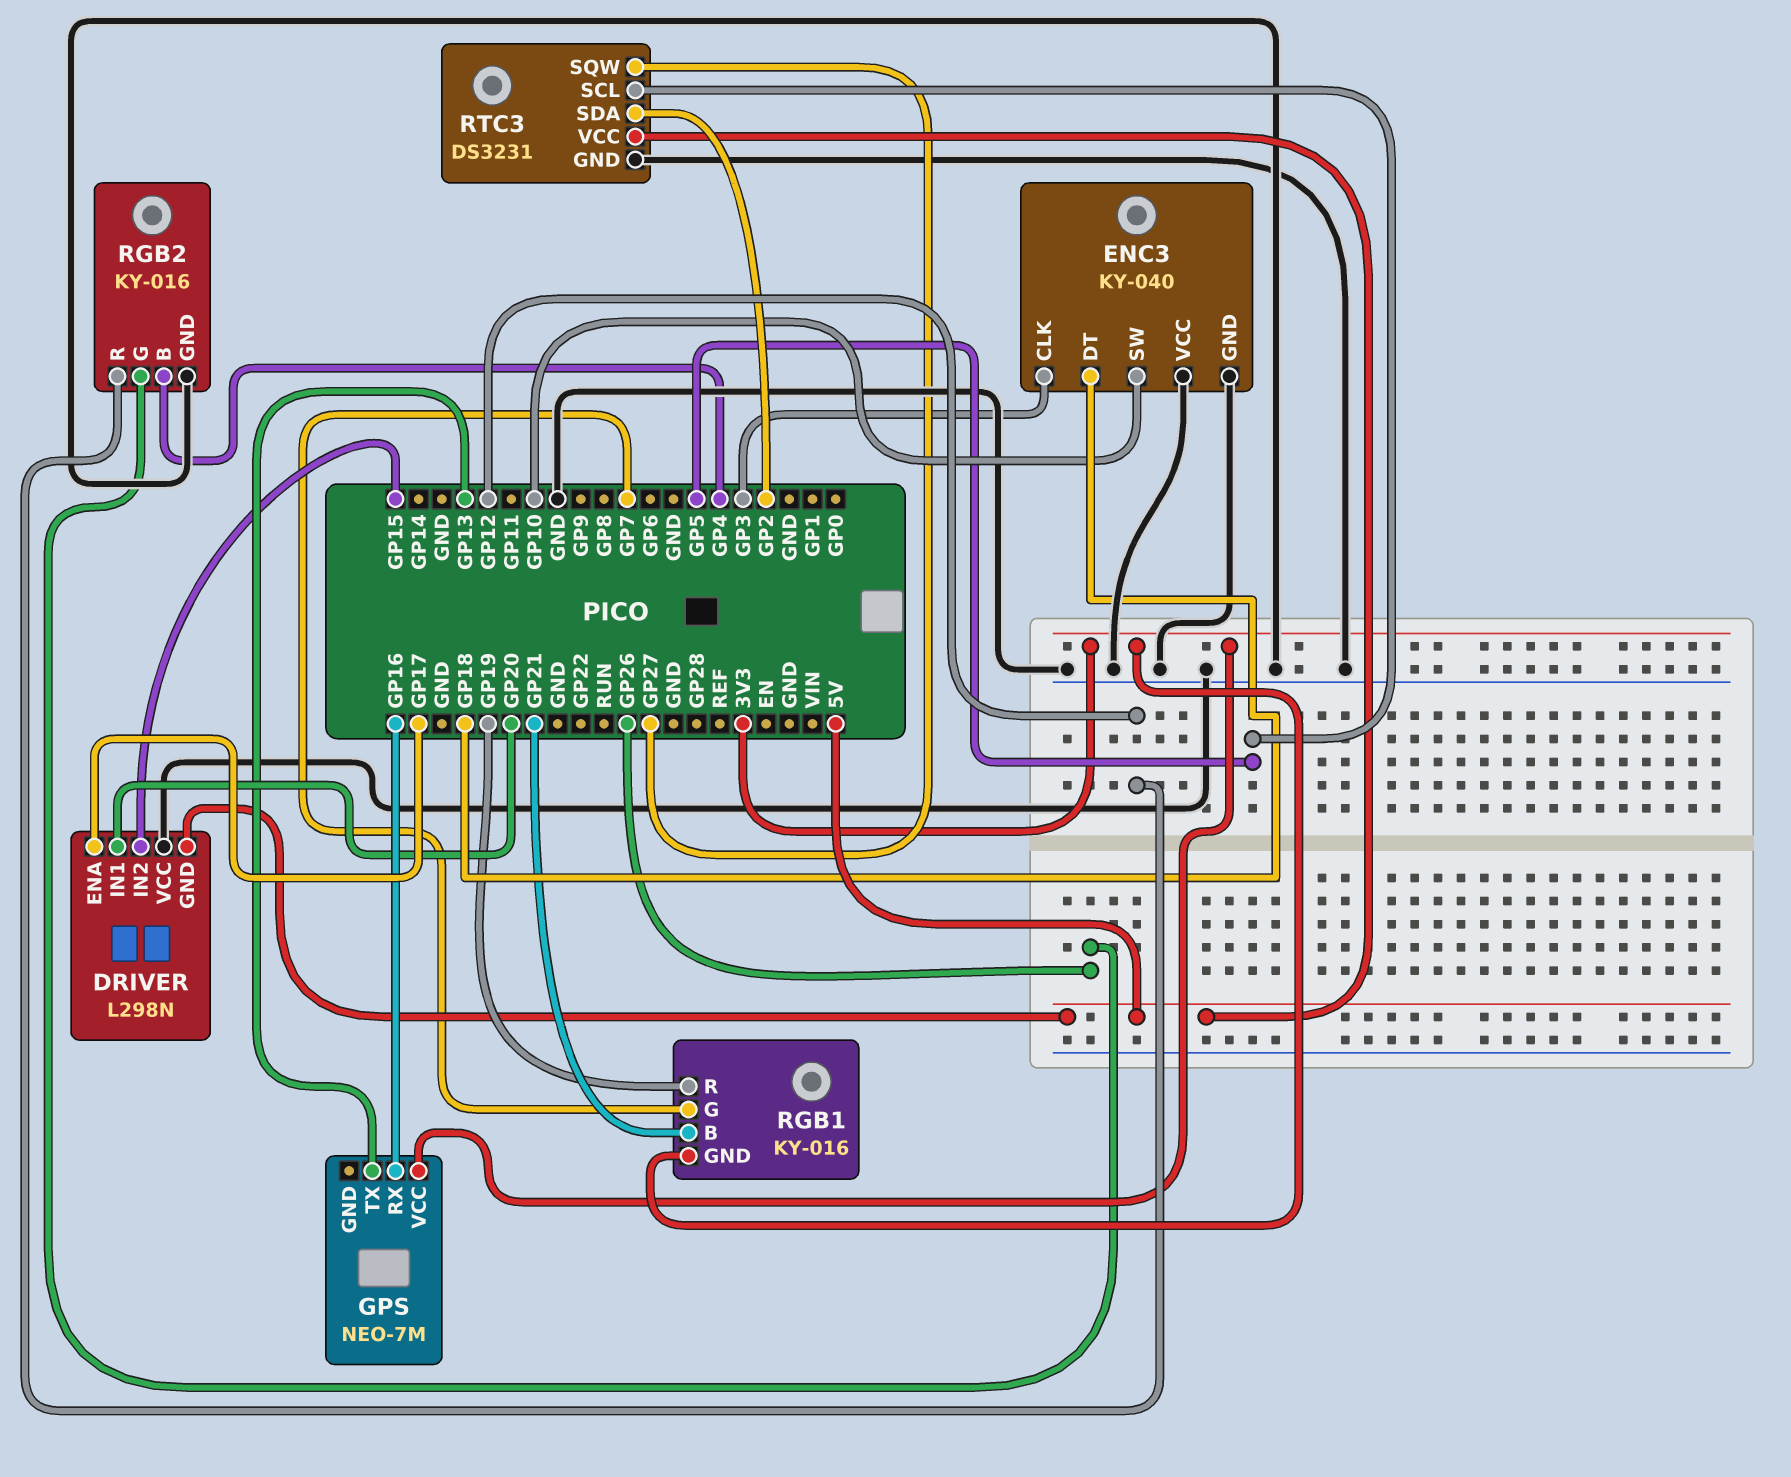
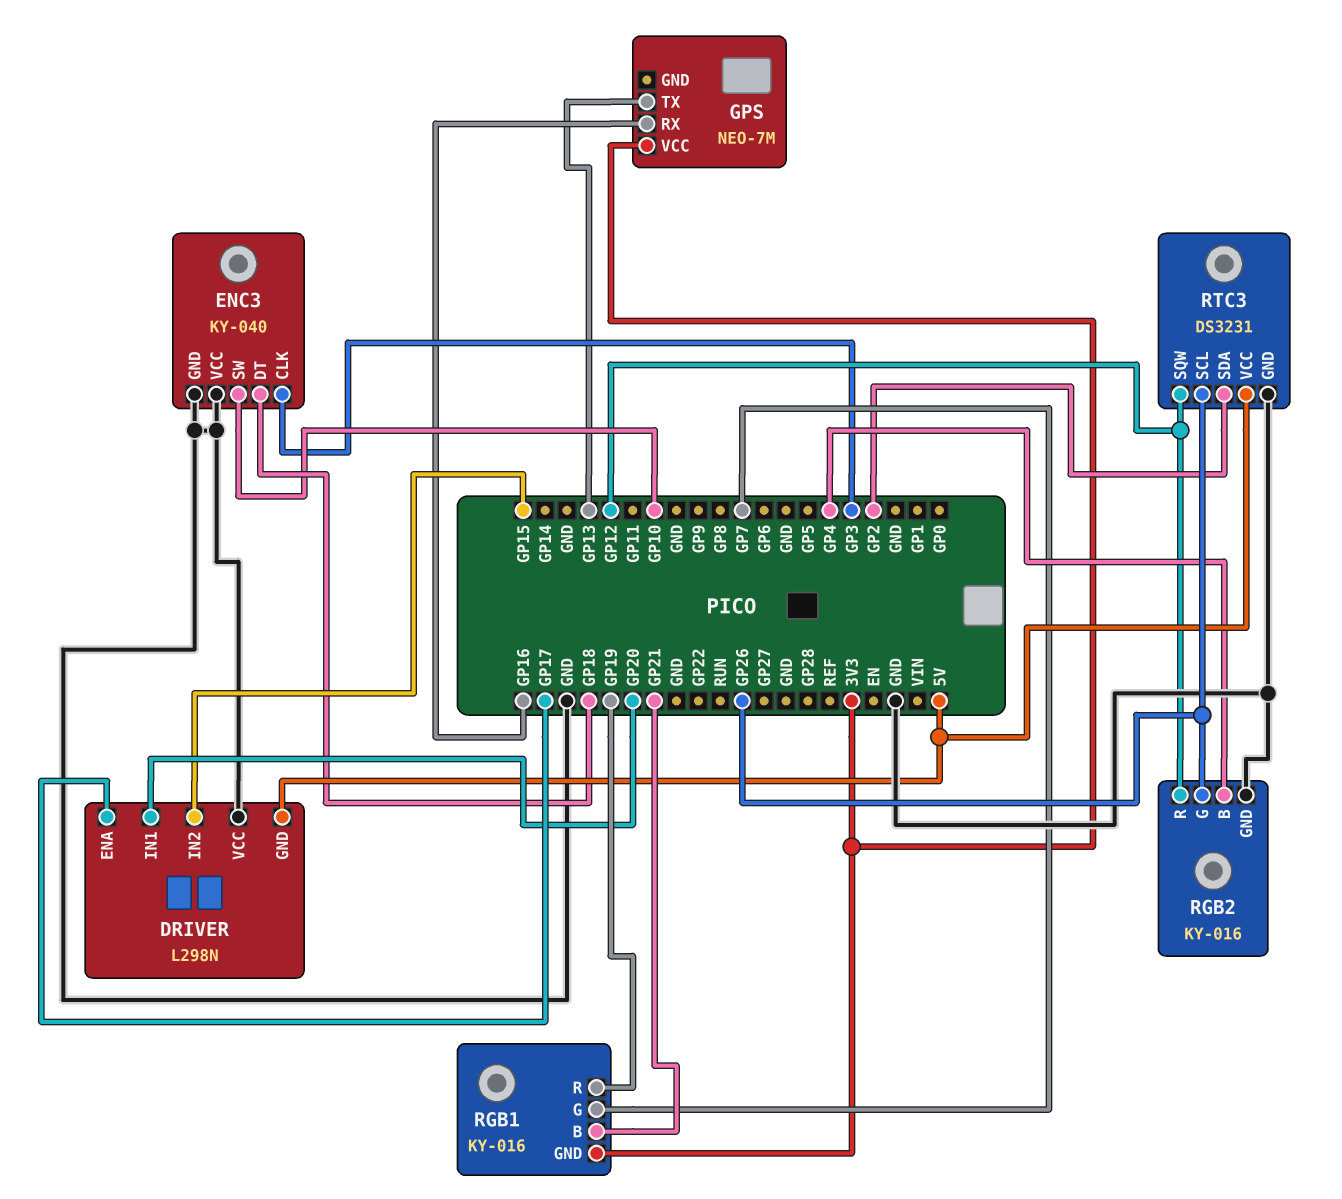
RTC3 pin SCL: GP5 -> GP26
RTC3 pin SQW: GP27 -> GP12

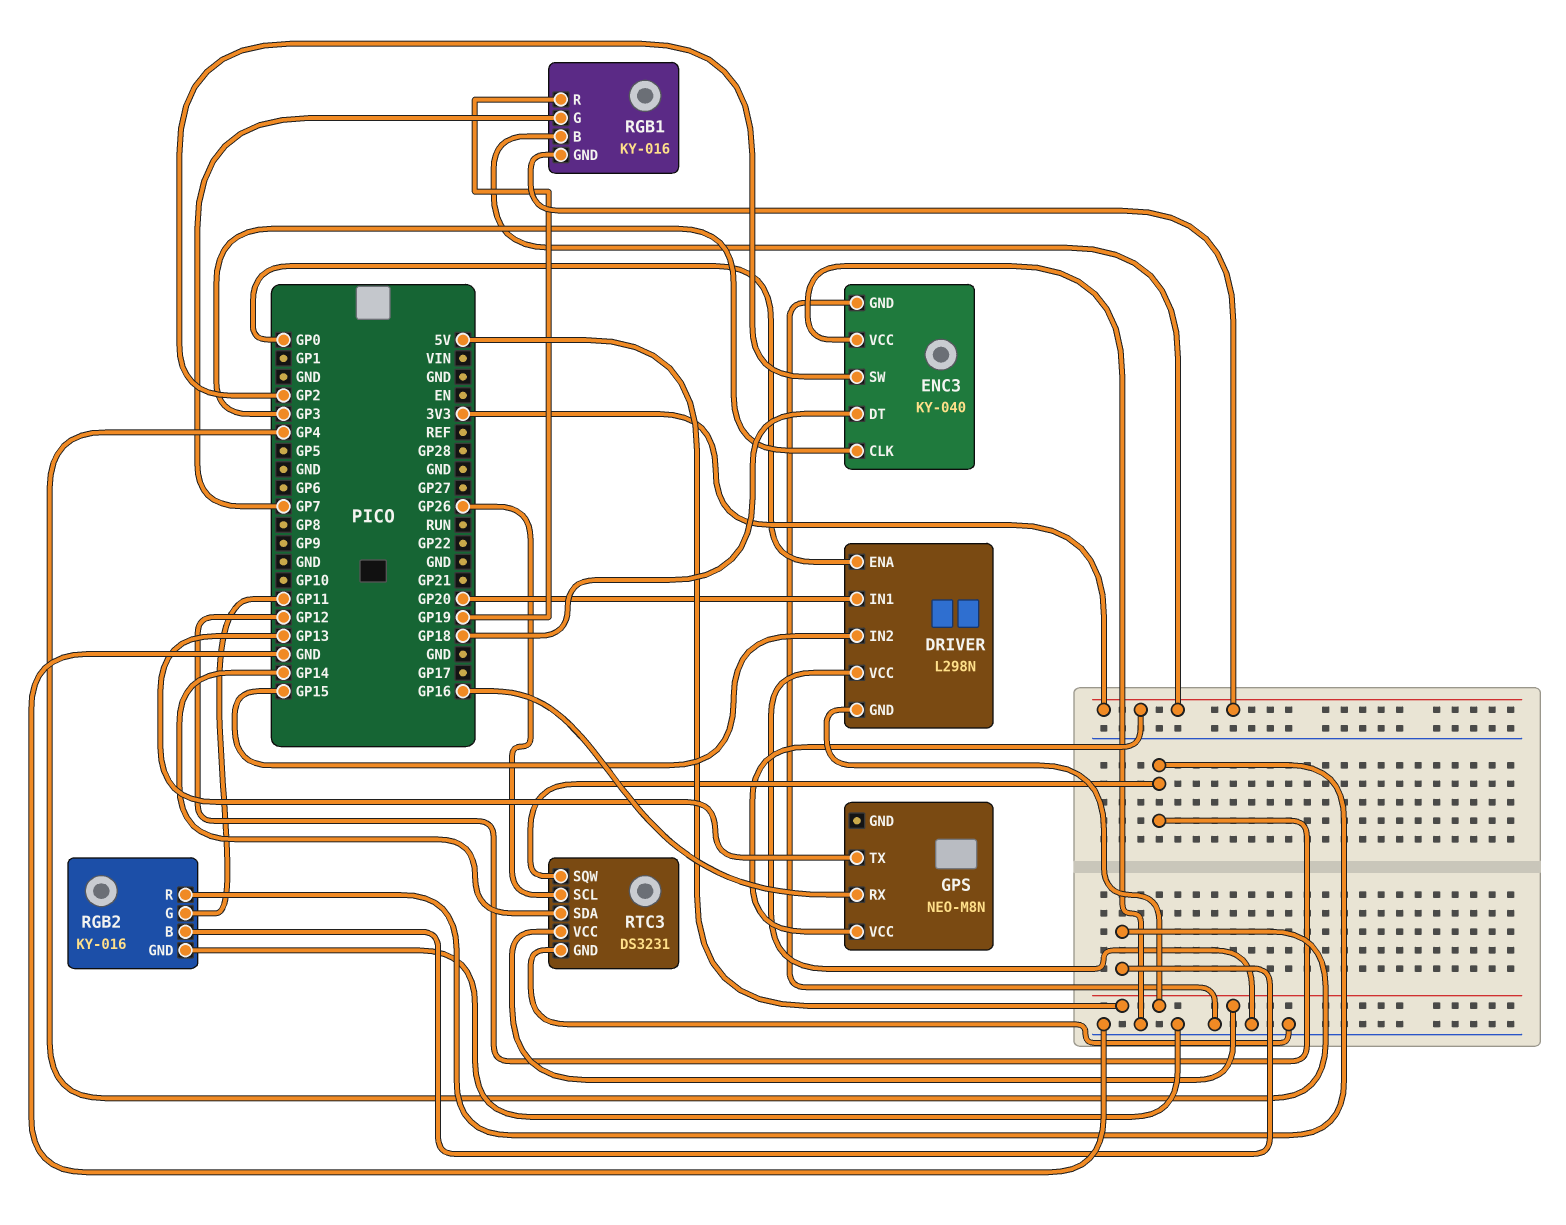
DRIVER pin ENA: GP17 -> GP0
ENC3 pin SW: GP10 -> GP2
GPS: NEO-7M -> NEO-M8N
RGB1 pin B: GP21 -> 3V3
RGB2 pin G: GP26 -> GP11
RTC3 pin SDA: GP2 -> GP14

